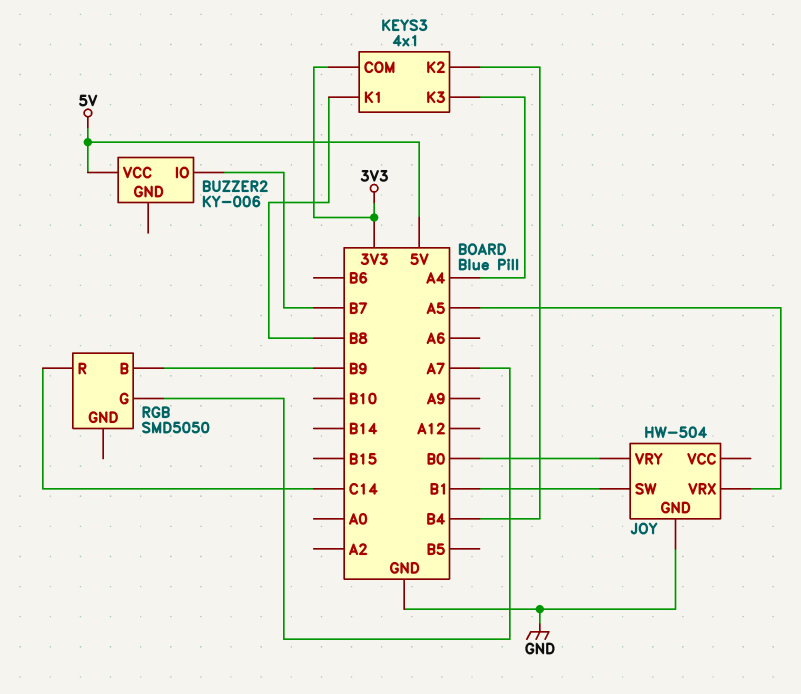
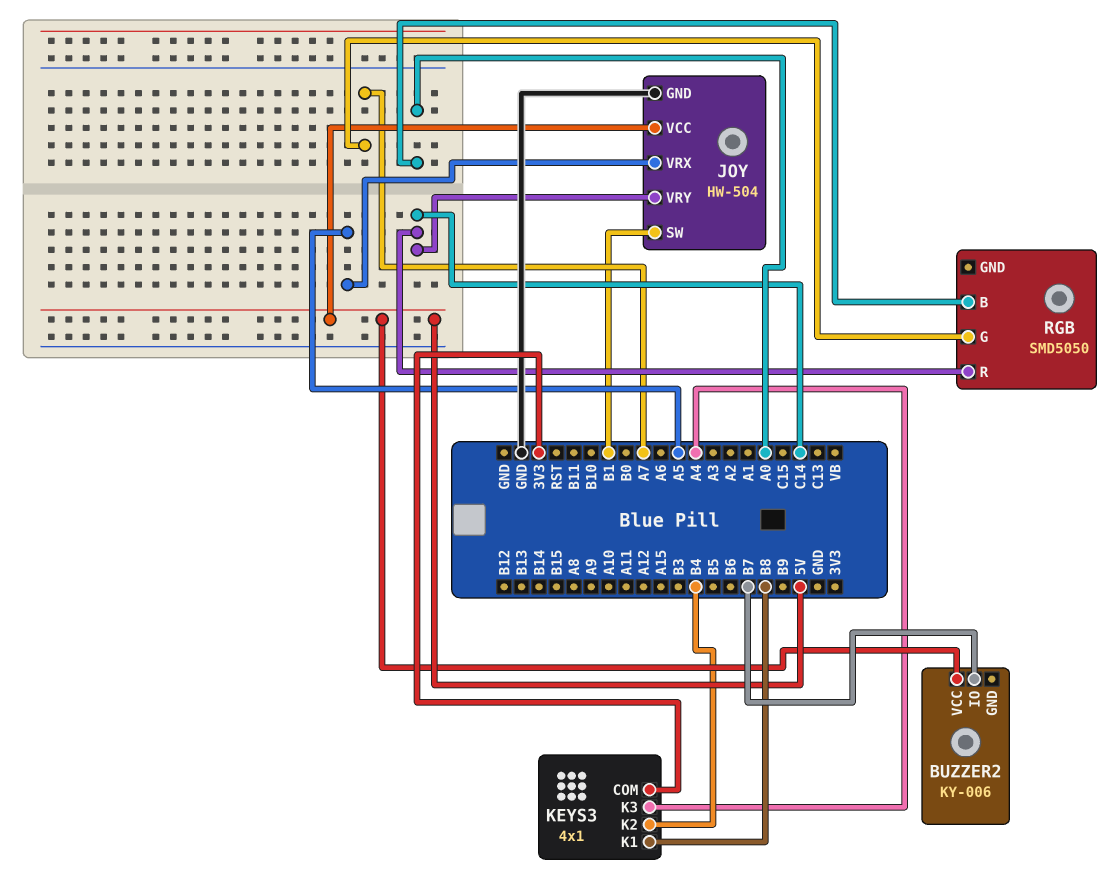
JOY pin VCC: none -> 5V
JOY pin VRY: B0 -> C14
RGB pin B: B9 -> A0

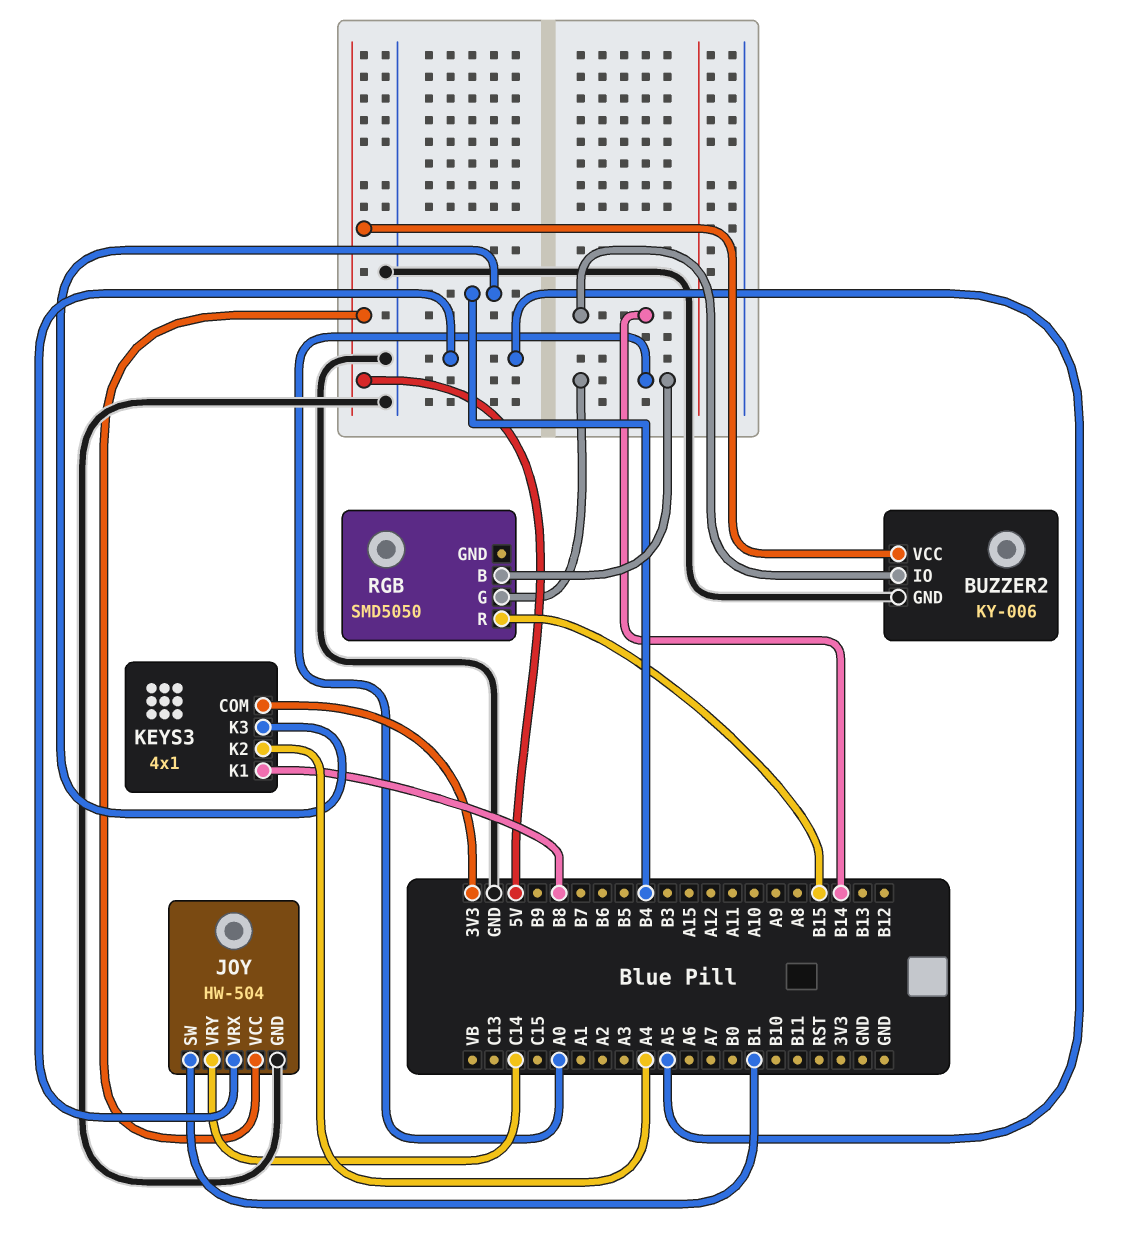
BUZZER2 pin GND: none -> GND
BUZZER2 pin IO: B7 -> B14
KEYS3 pin K2: B4 -> A4
KEYS3 pin K3: A4 -> B4
RGB pin G: A7 -> A0
RGB pin R: C14 -> B15

